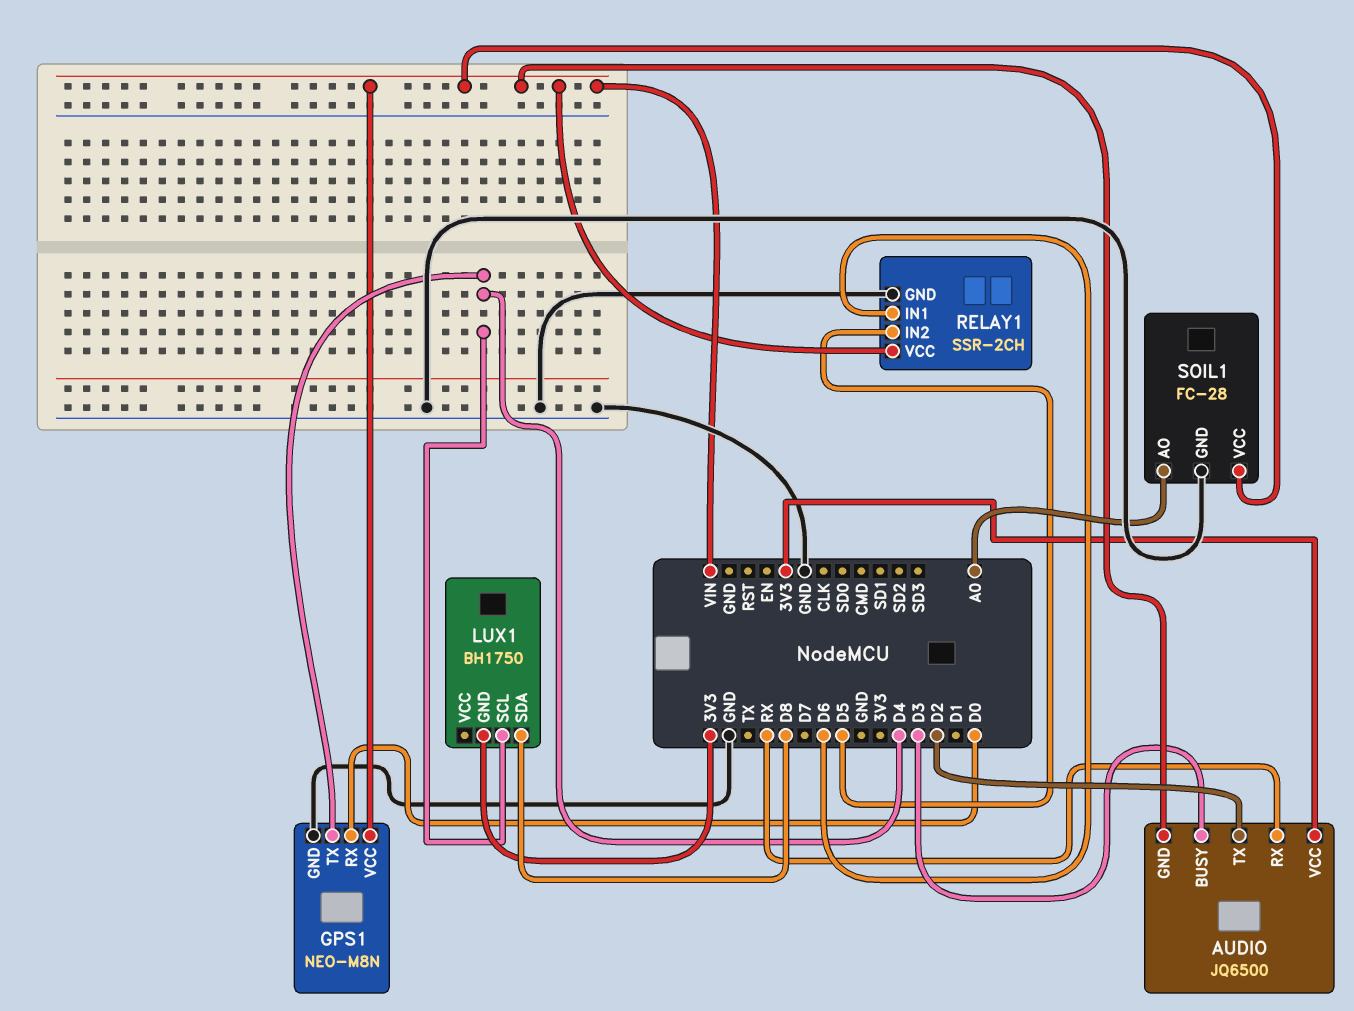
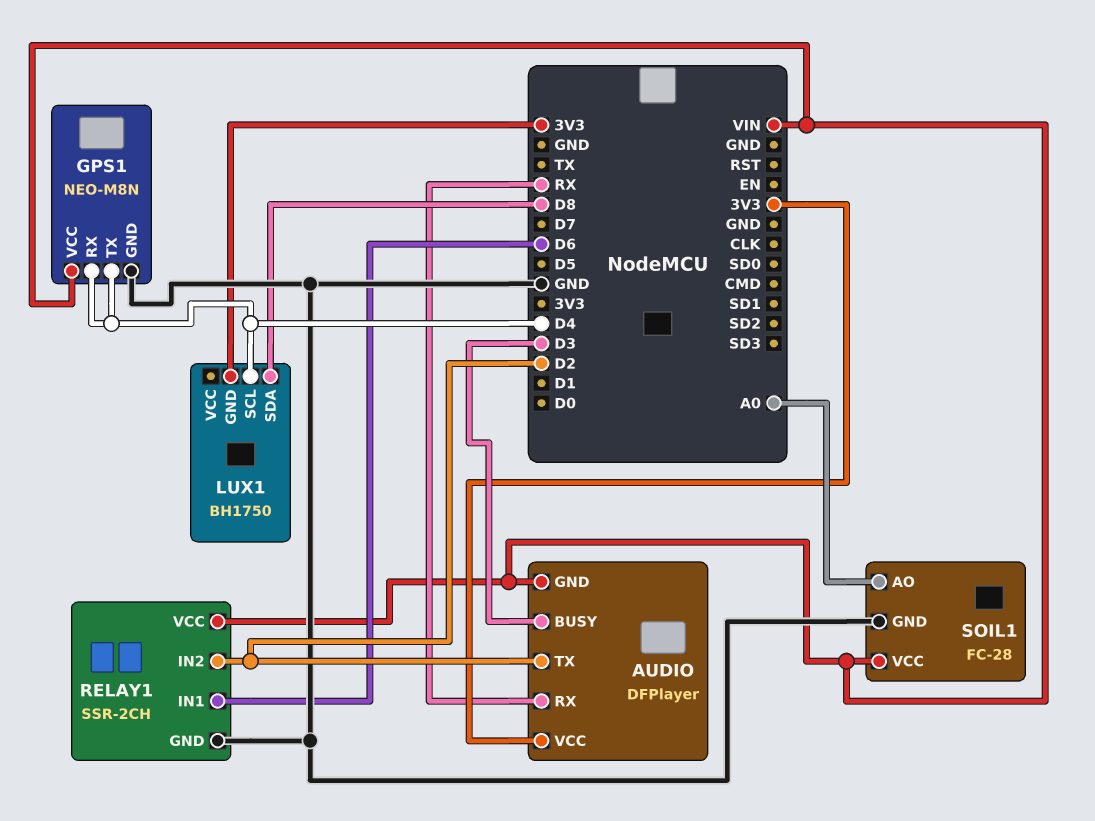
AUDIO: JQ6500 -> DFPlayer
GPS1 pin RX: D0 -> D4
RELAY1 pin IN2: D5 -> D2

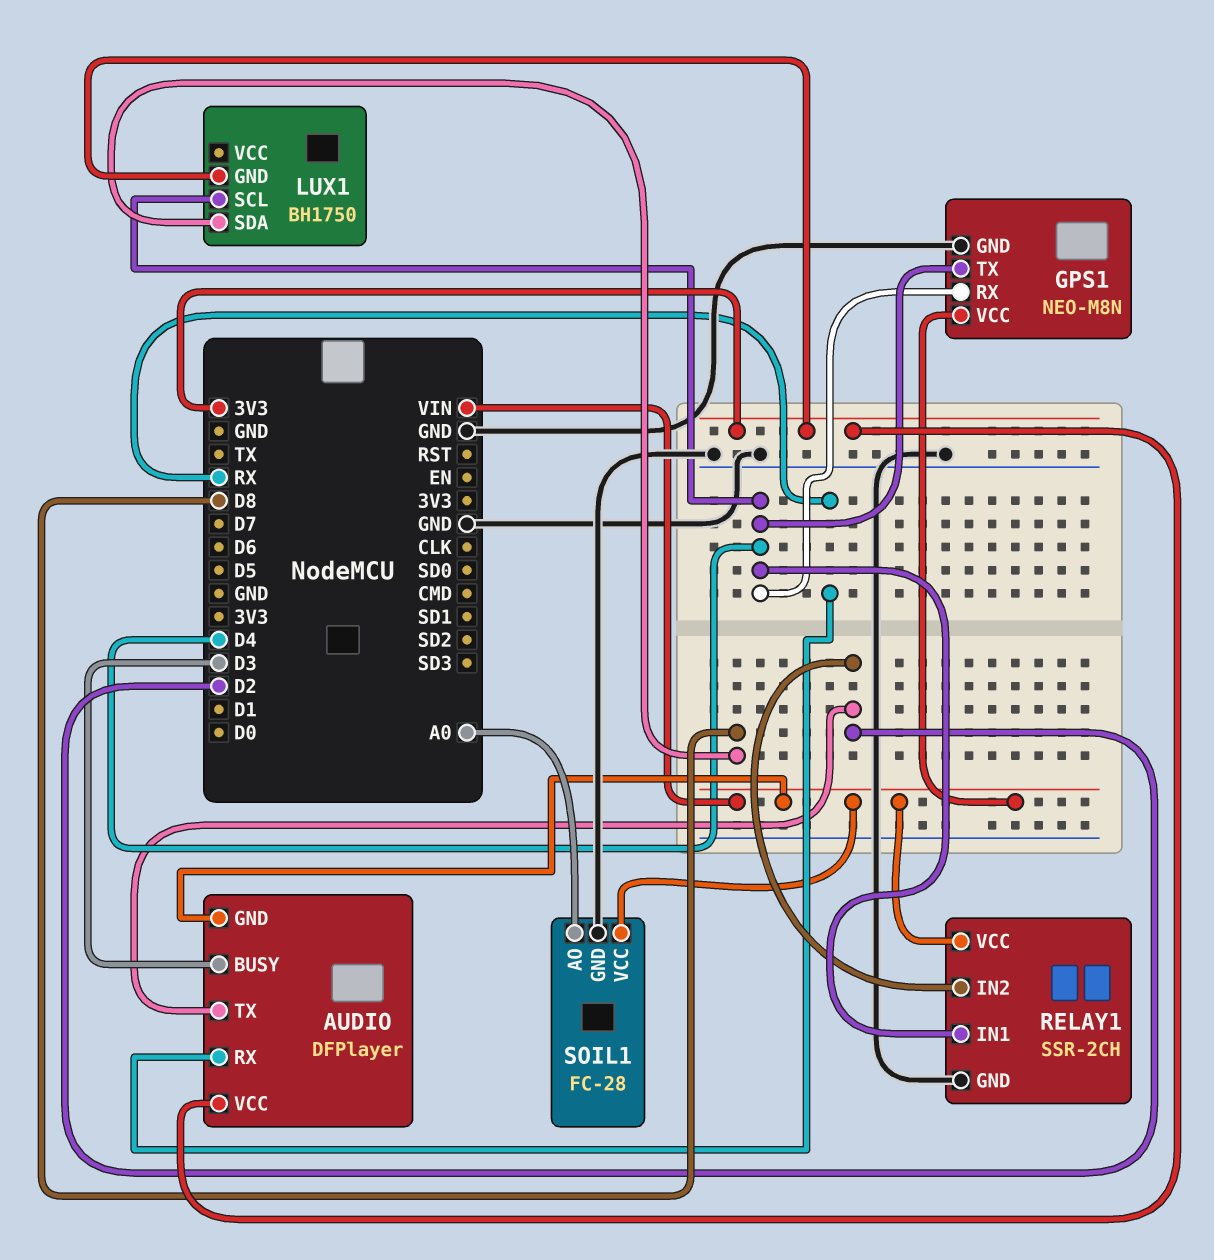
RELAY1 pin IN1: D6 -> D4

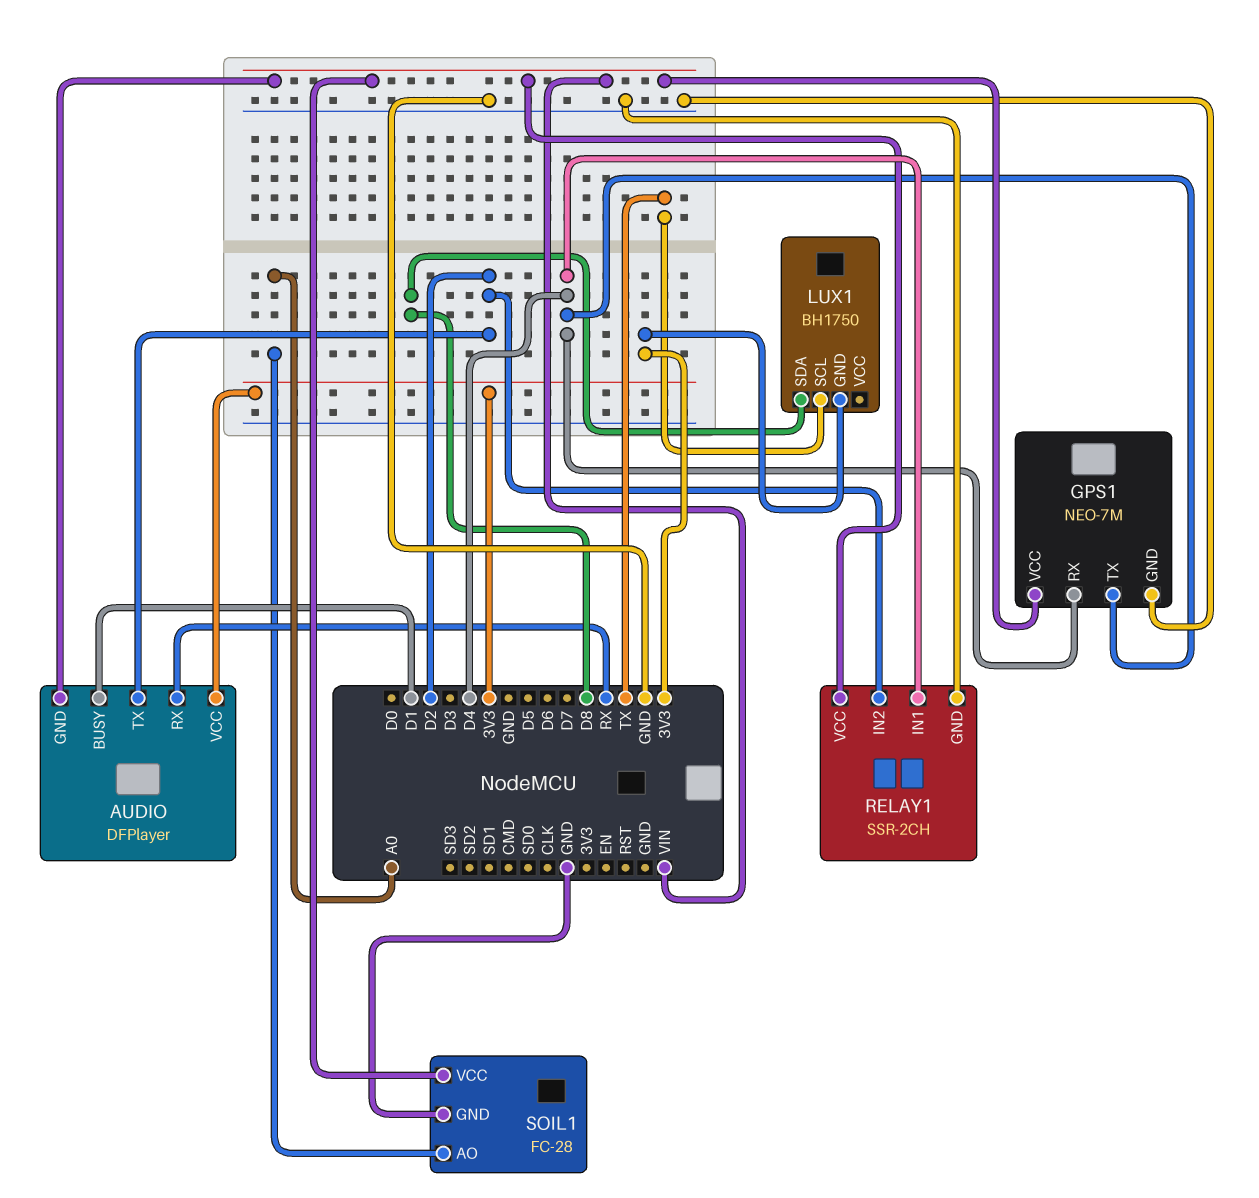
AUDIO pin BUSY: D3 -> D1
GPS1: NEO-M8N -> NEO-7M
LUX1 pin SCL: D4 -> TX

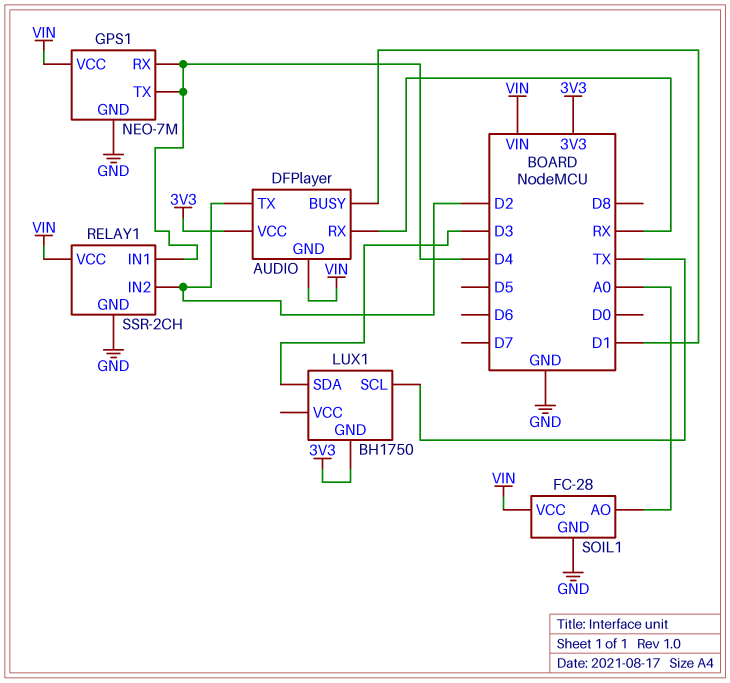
LUX1 pin SDA: D8 -> D3

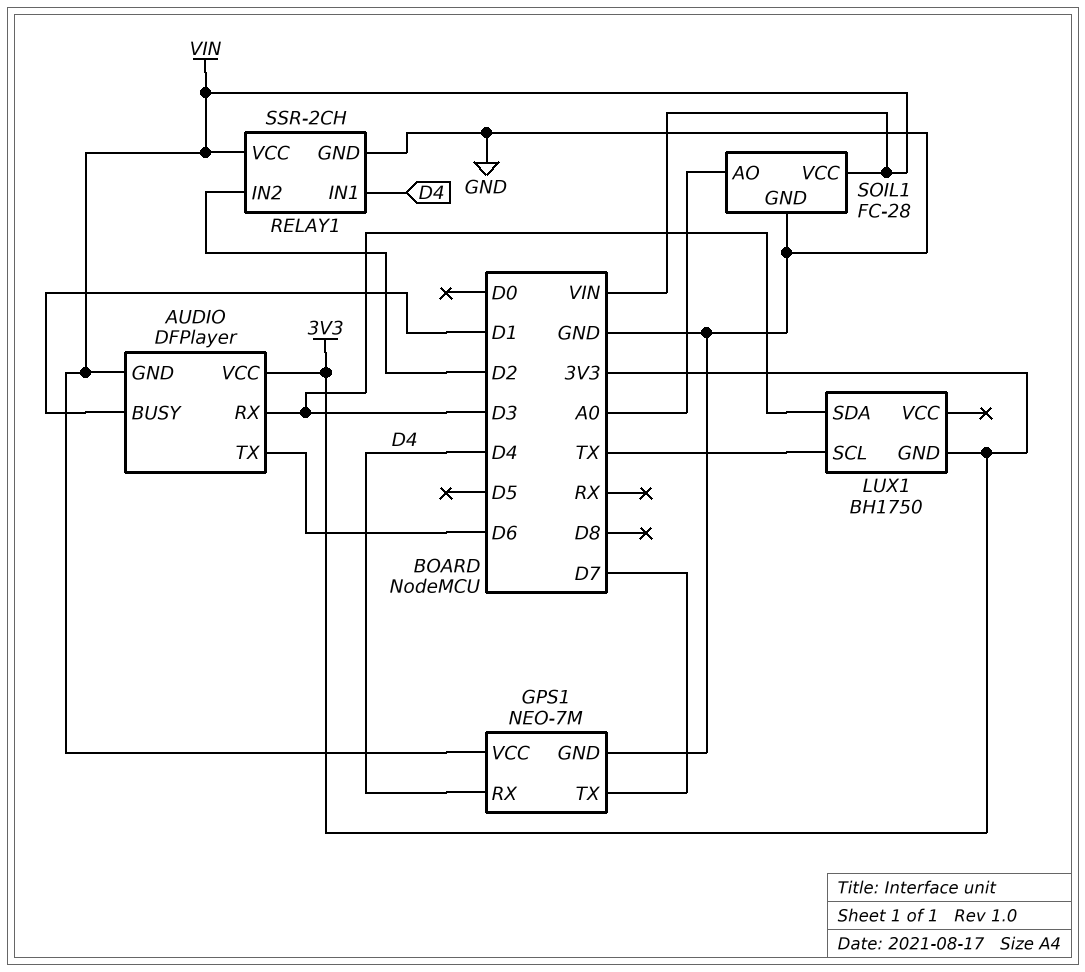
AUDIO pin RX: RX -> D3
AUDIO pin TX: D2 -> D6
GPS1 pin TX: D4 -> D7

